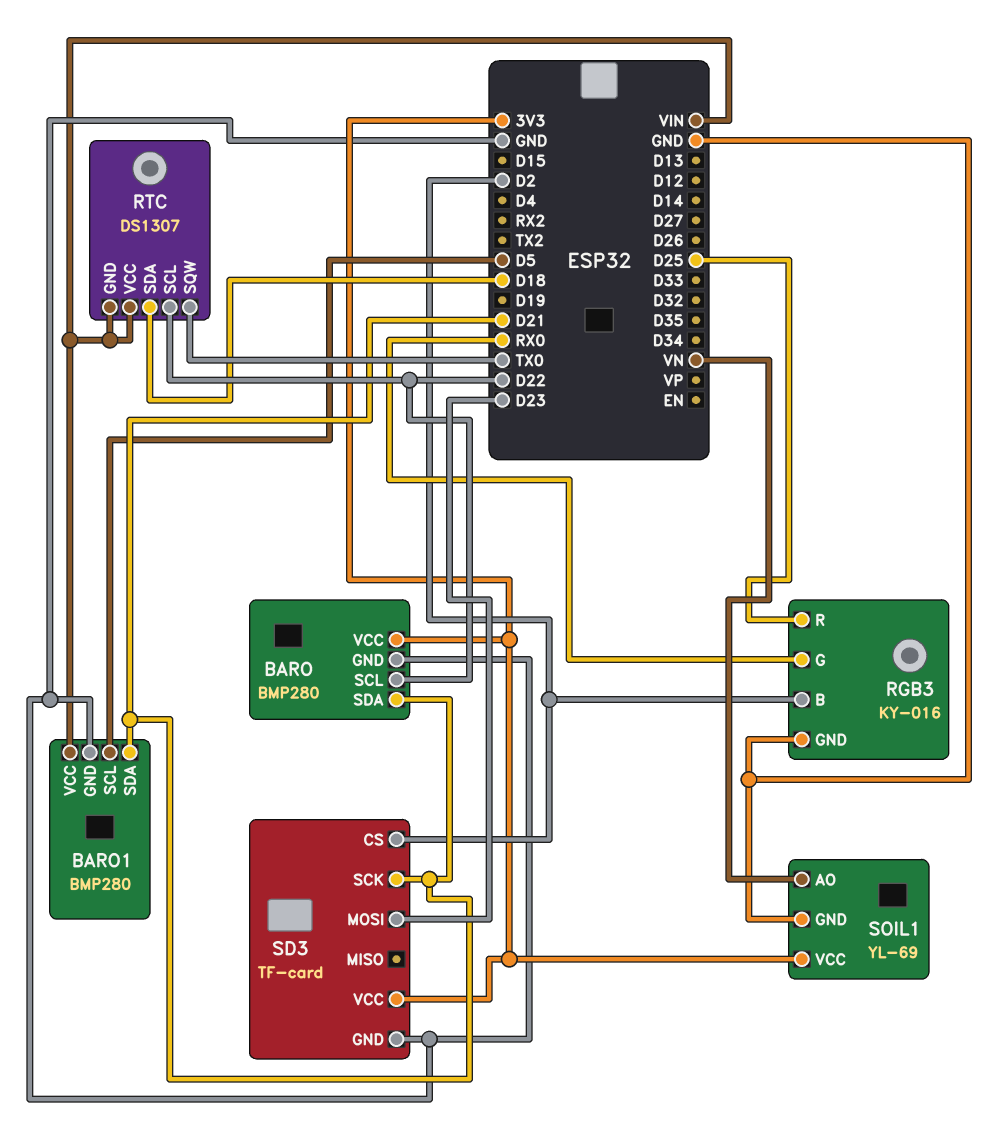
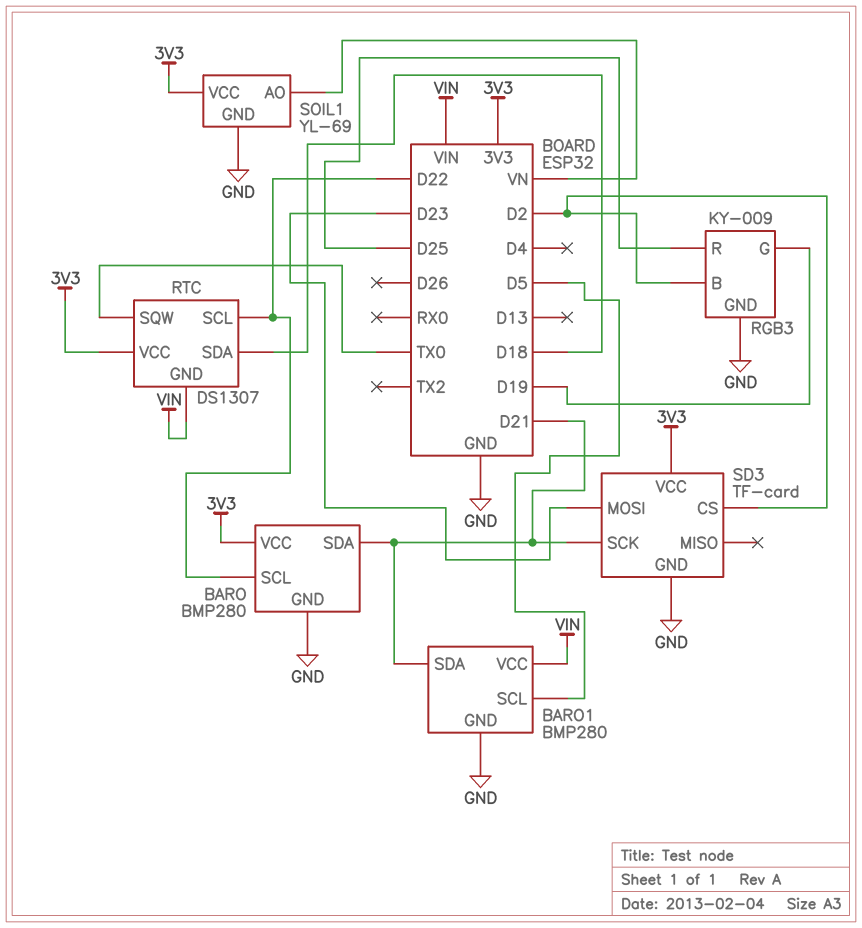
RGB3: KY-016 -> KY-009
RGB3 pin G: RX0 -> D19
RTC pin VCC: VIN -> 3V3

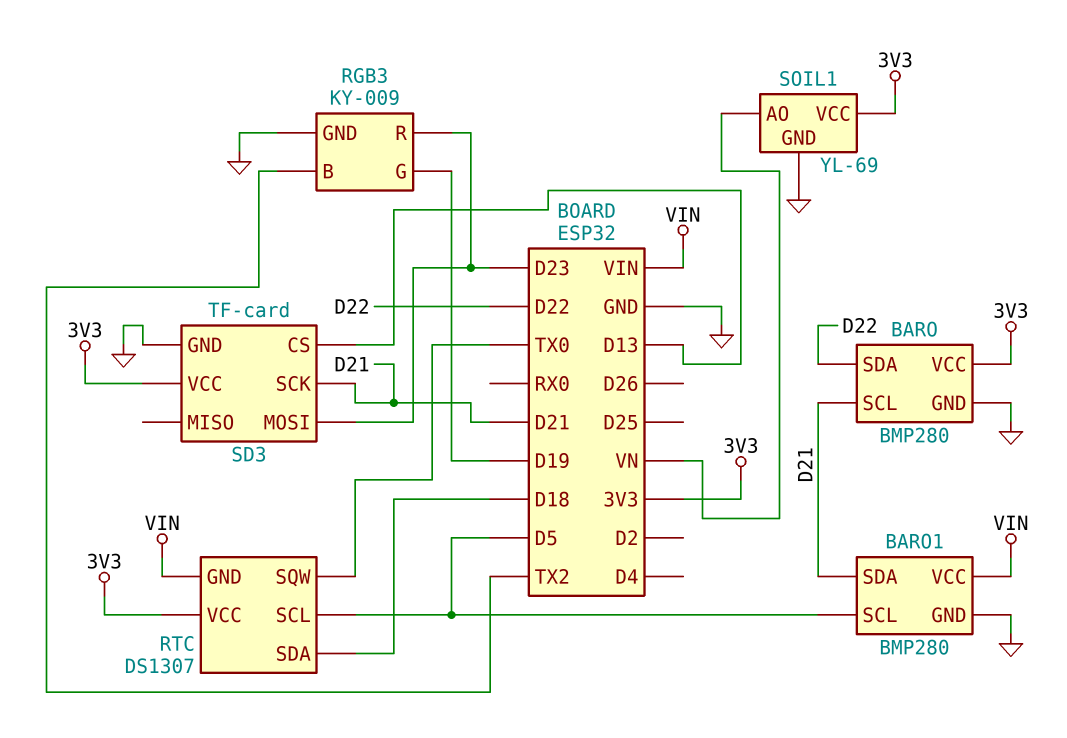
BARO pin SCL: D22 -> D21
BARO pin SDA: D21 -> D22
RGB3 pin B: D2 -> TX2
RGB3 pin R: D25 -> D23
RTC pin SCL: D22 -> D5
SD3 pin CS: D2 -> D13

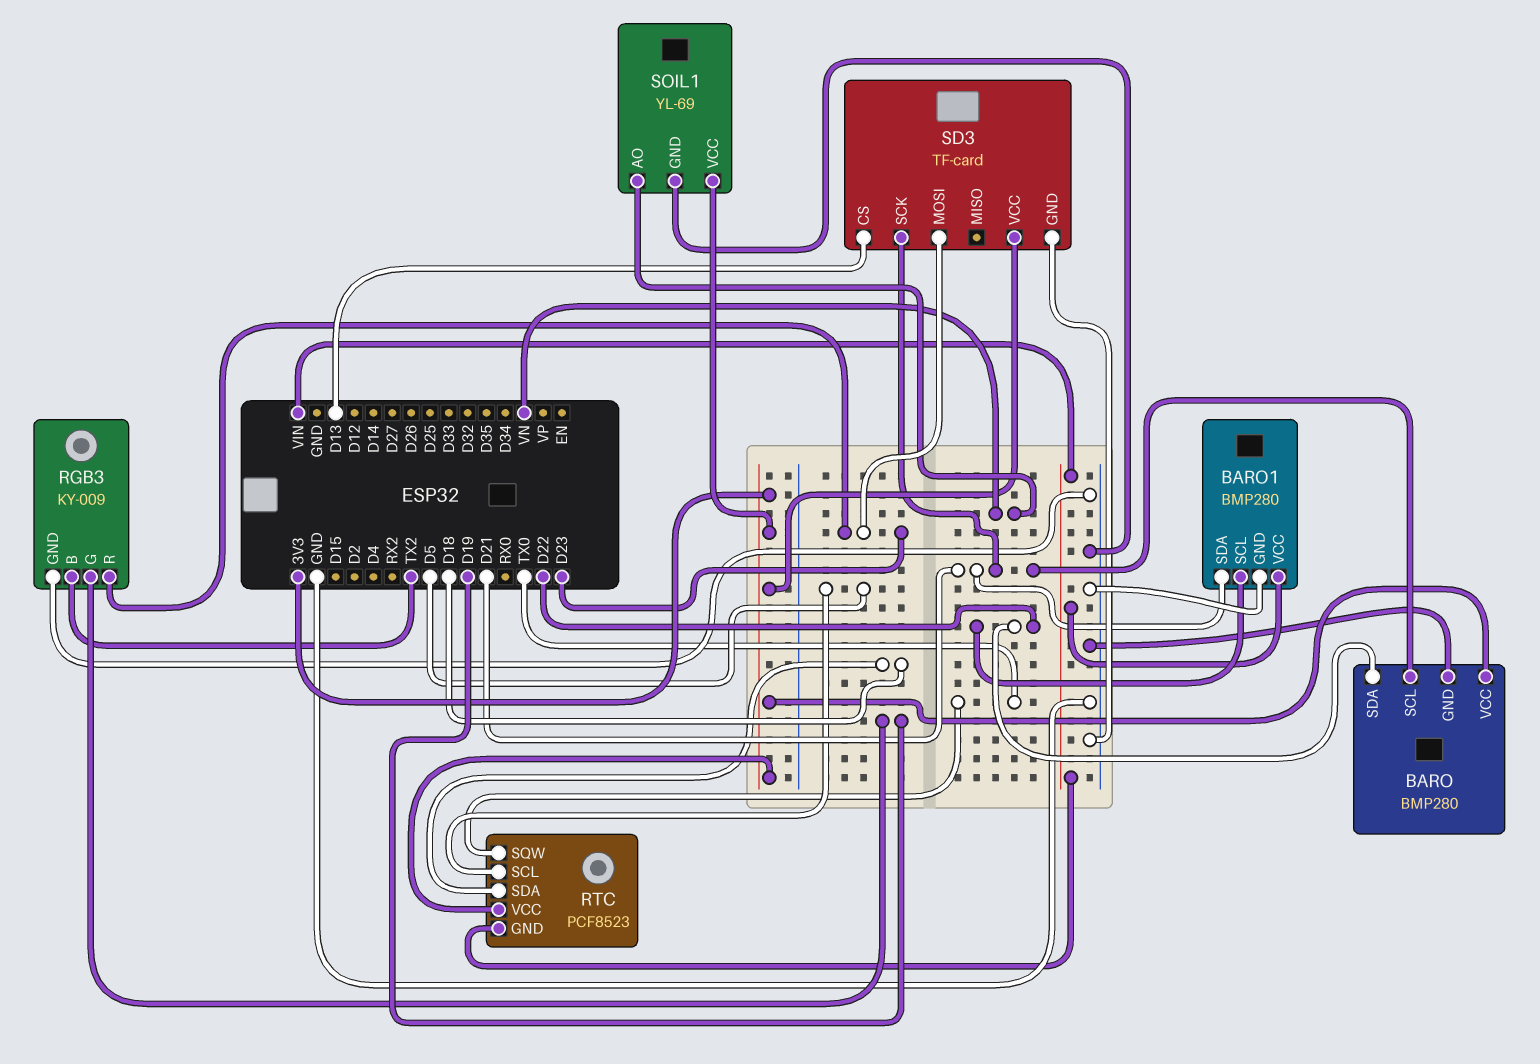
BARO1 pin SCL: D5 -> D22
RTC: DS1307 -> PCF8523

